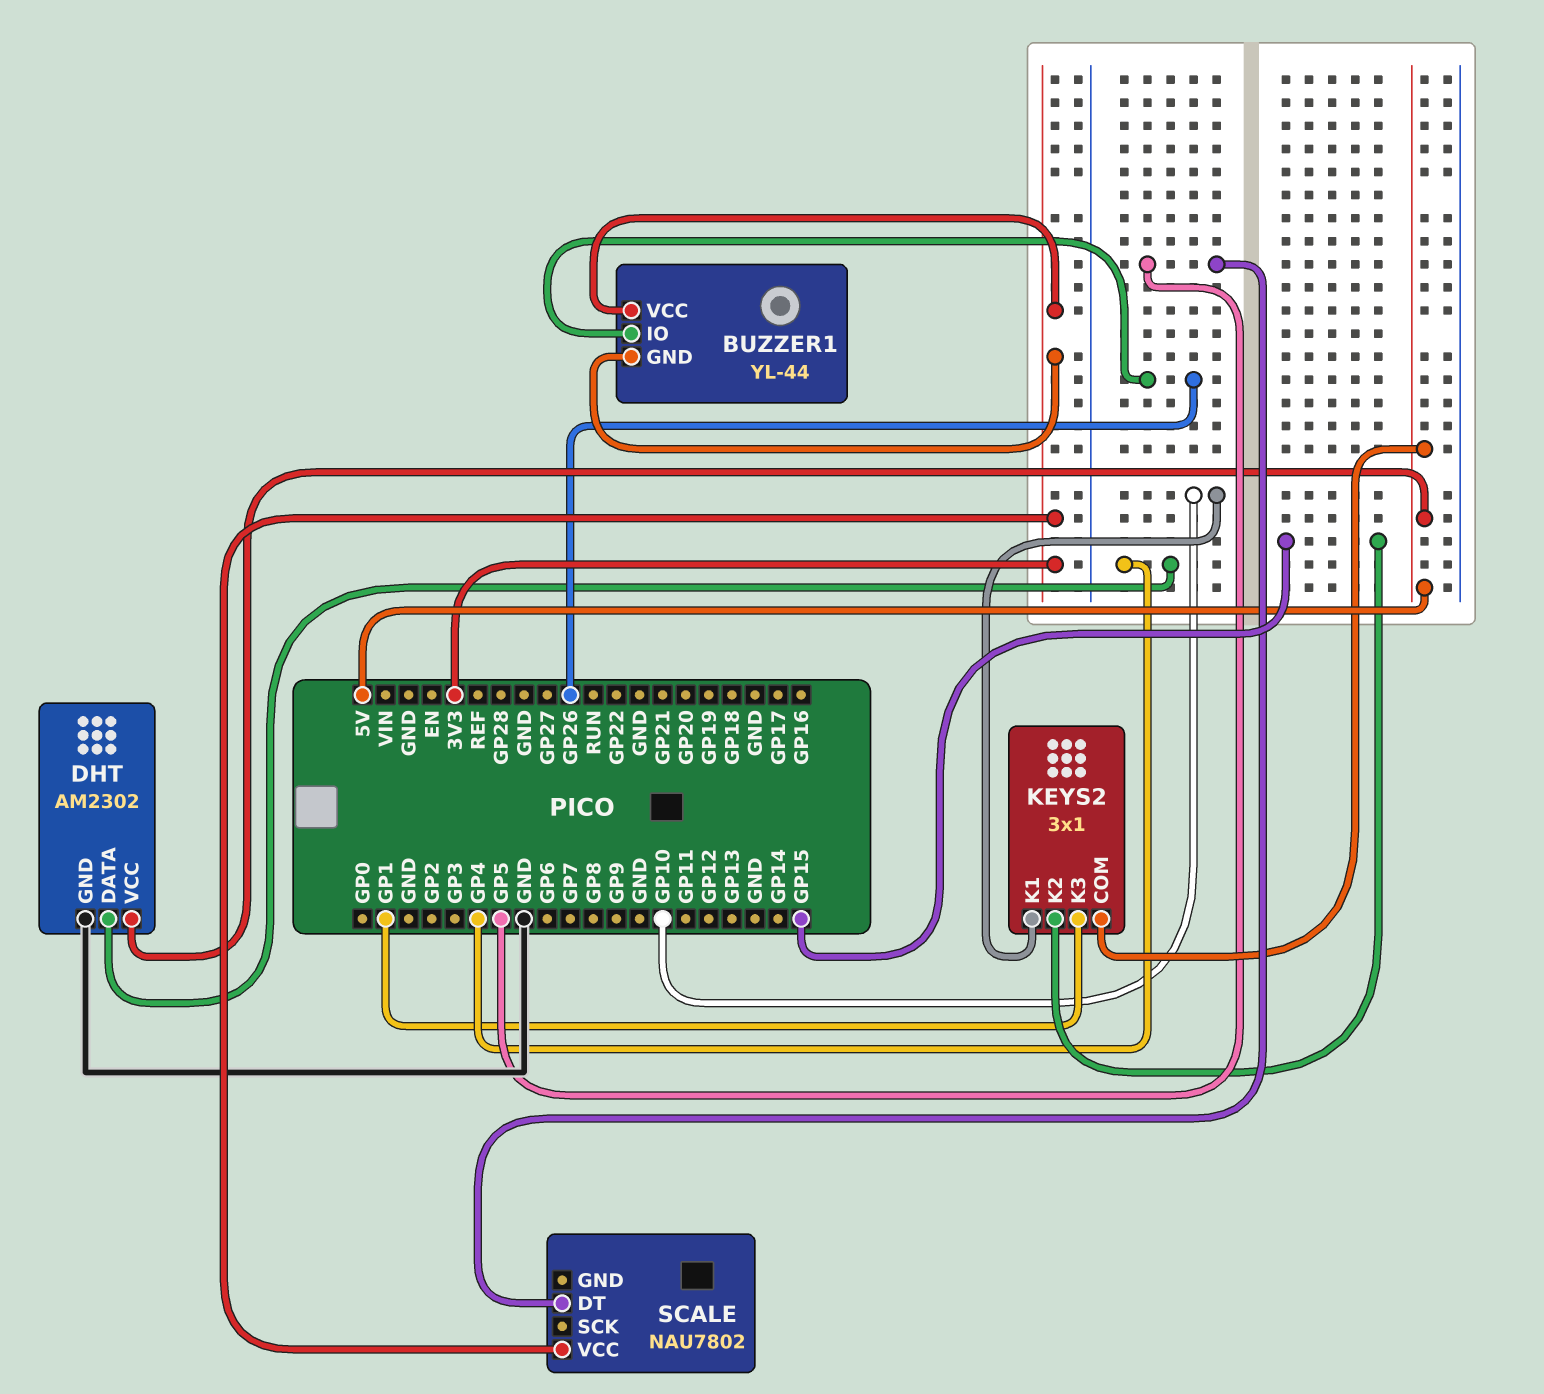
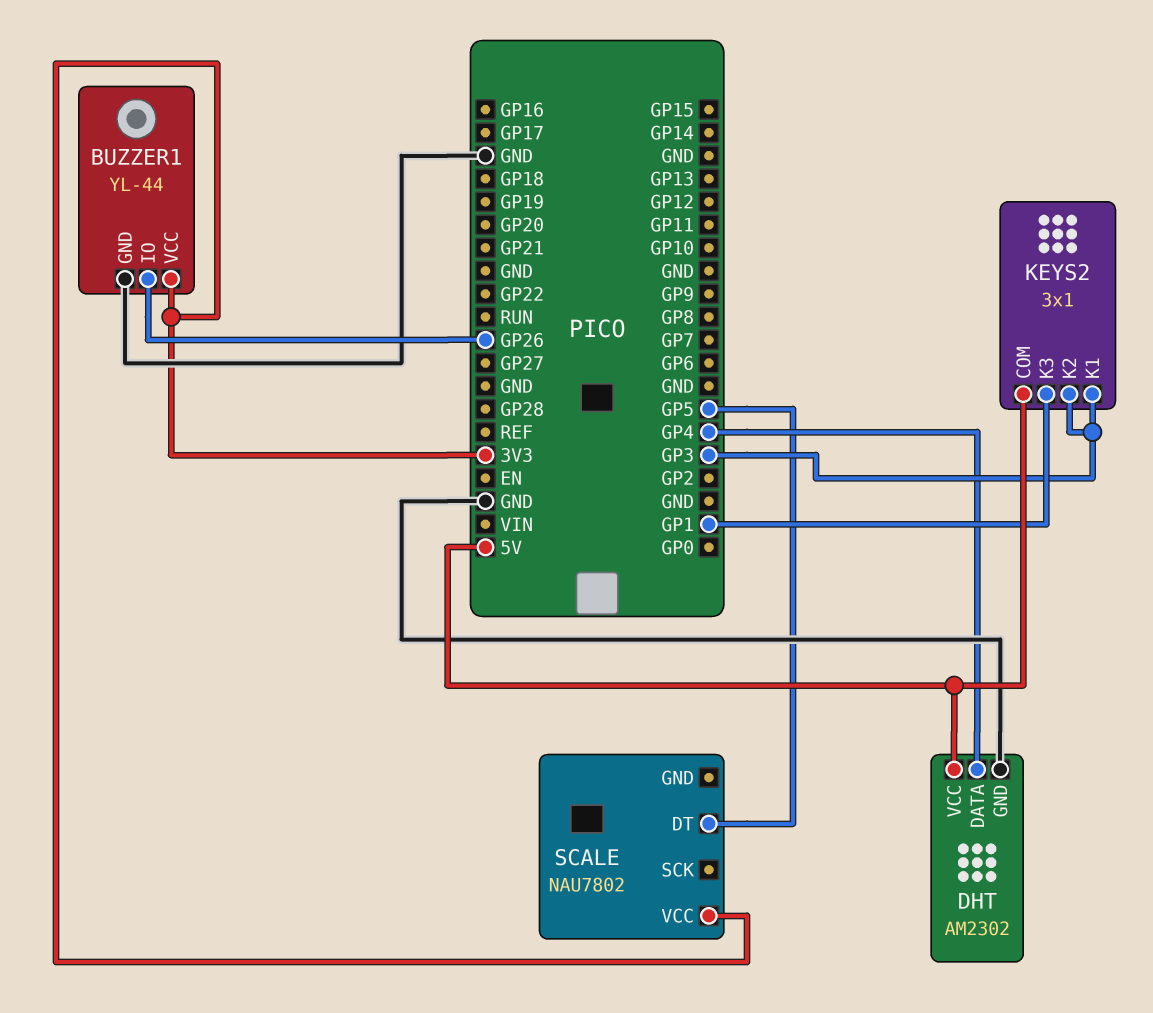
BUZZER1 pin GND: 3V3 -> GND
KEYS2 pin K1: GP10 -> GP3
KEYS2 pin K2: GP15 -> GP3

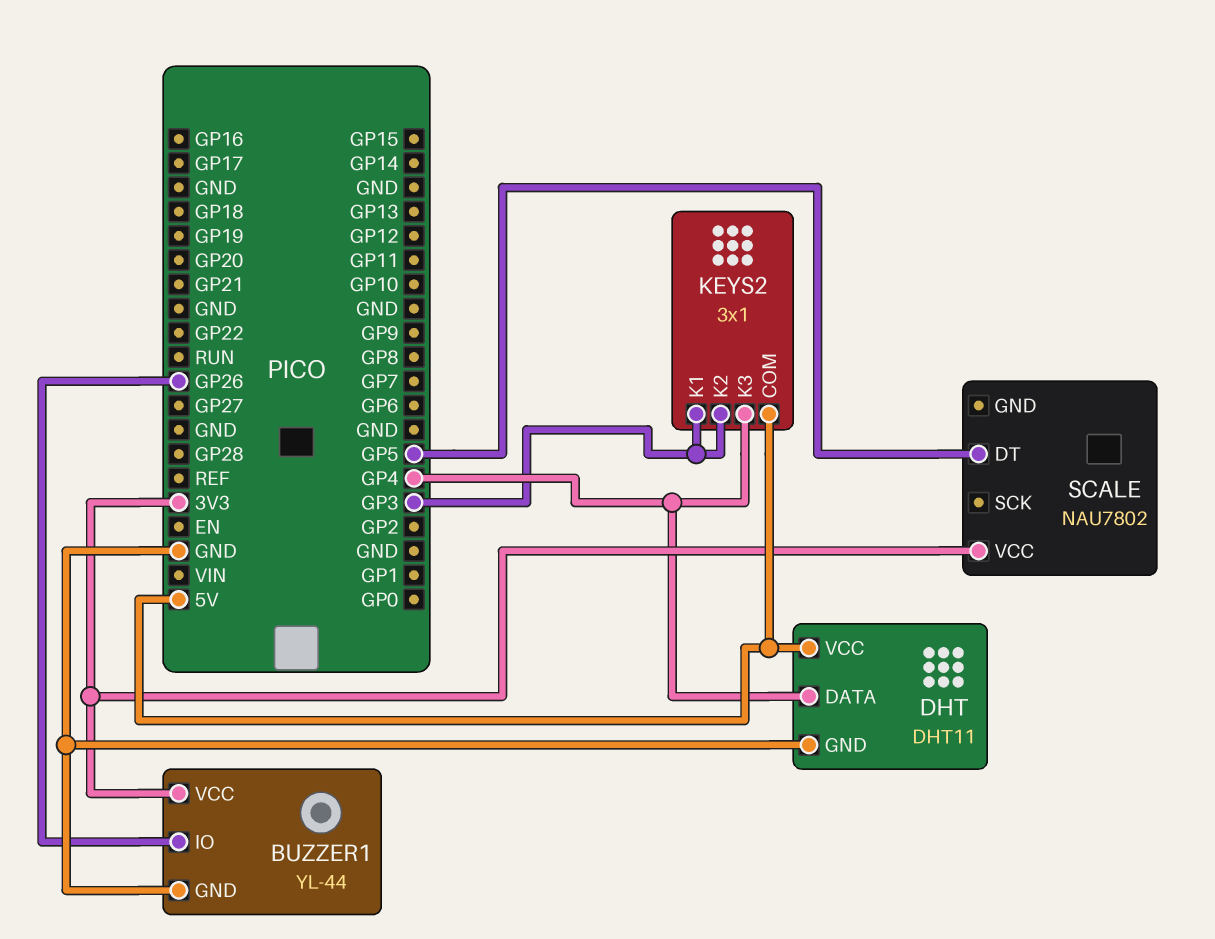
DHT: AM2302 -> DHT11
KEYS2 pin K3: GP1 -> GP4

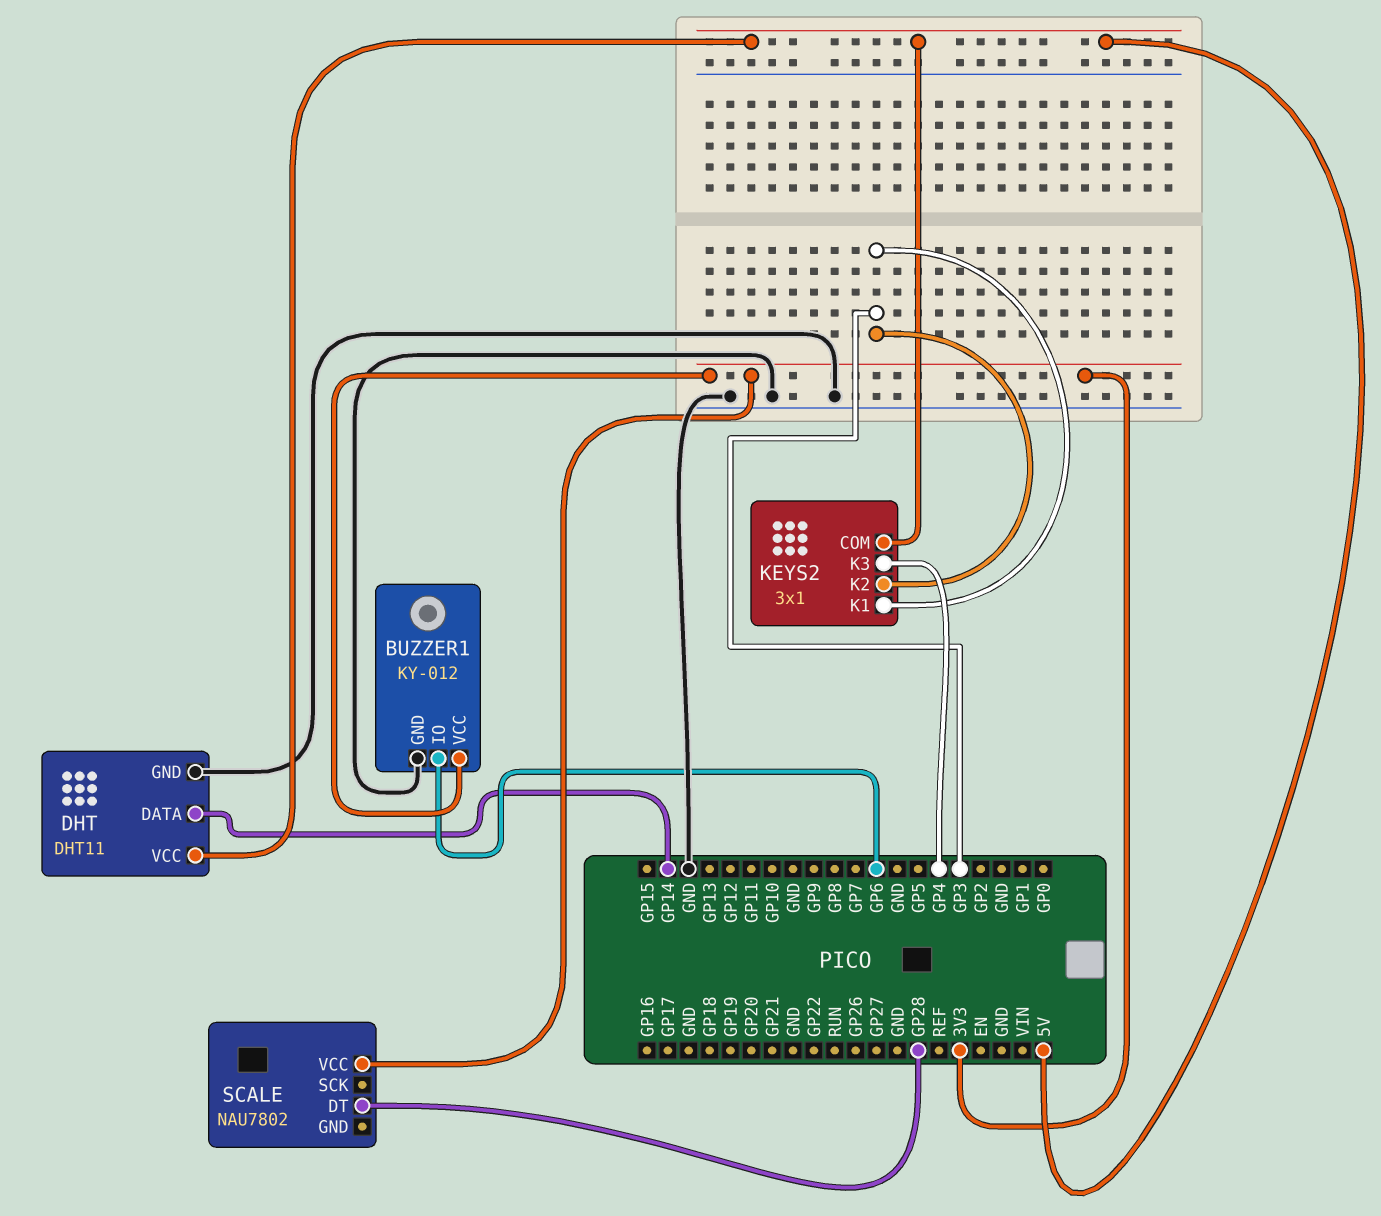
BUZZER1: YL-44 -> KY-012
BUZZER1 pin IO: GP26 -> GP6
DHT pin DATA: GP4 -> GP14
SCALE pin DT: GP5 -> GP28

